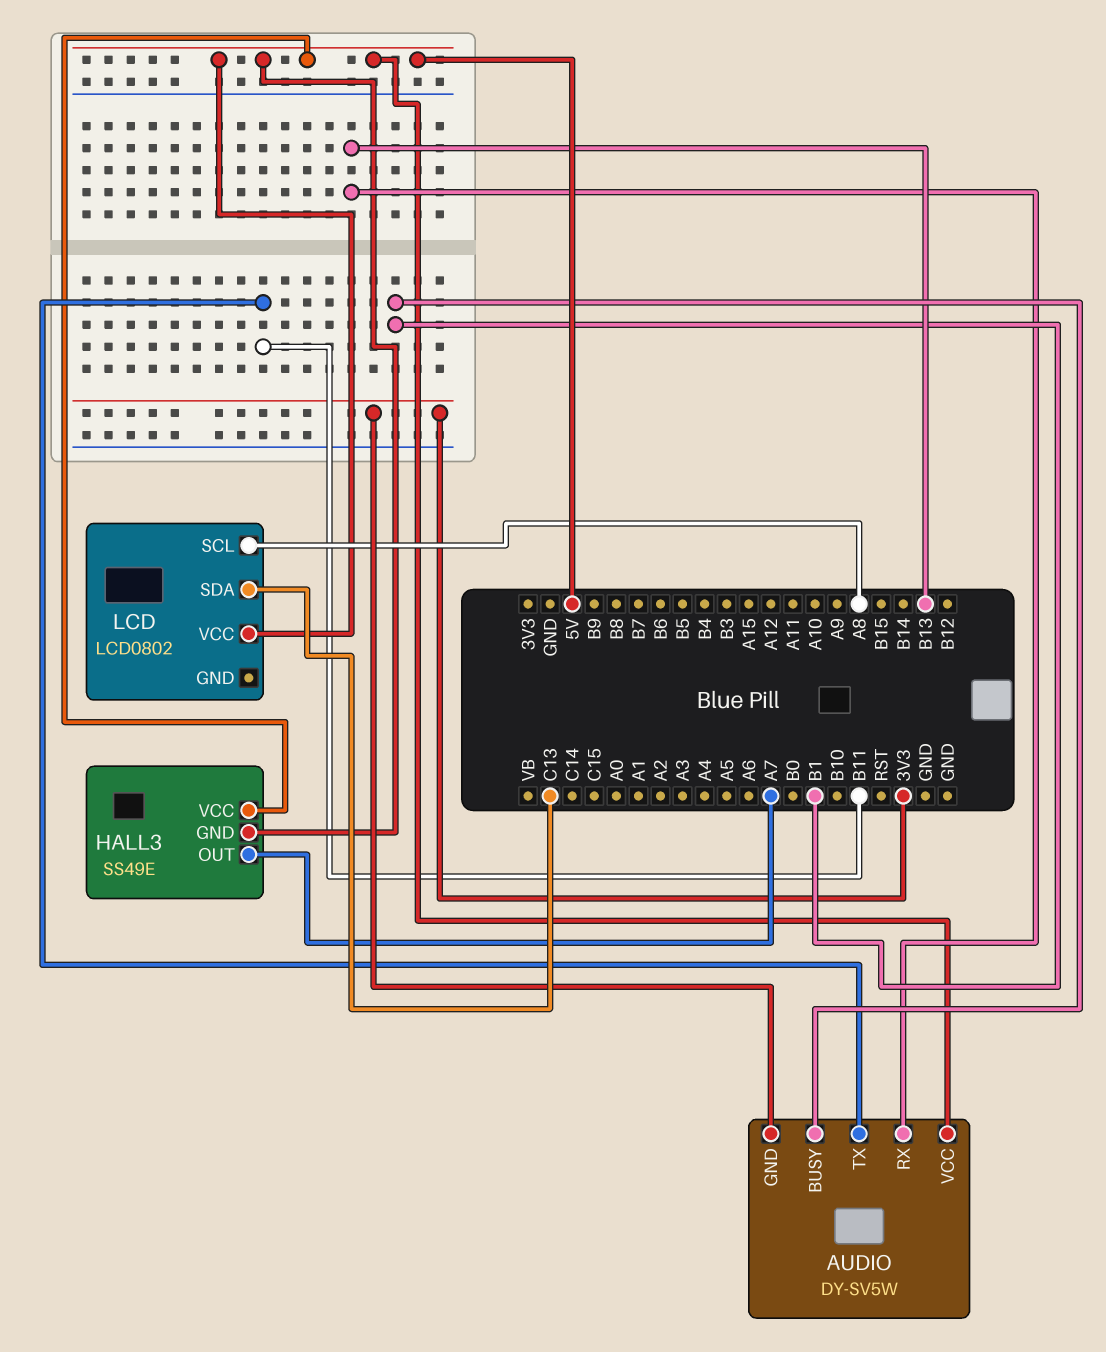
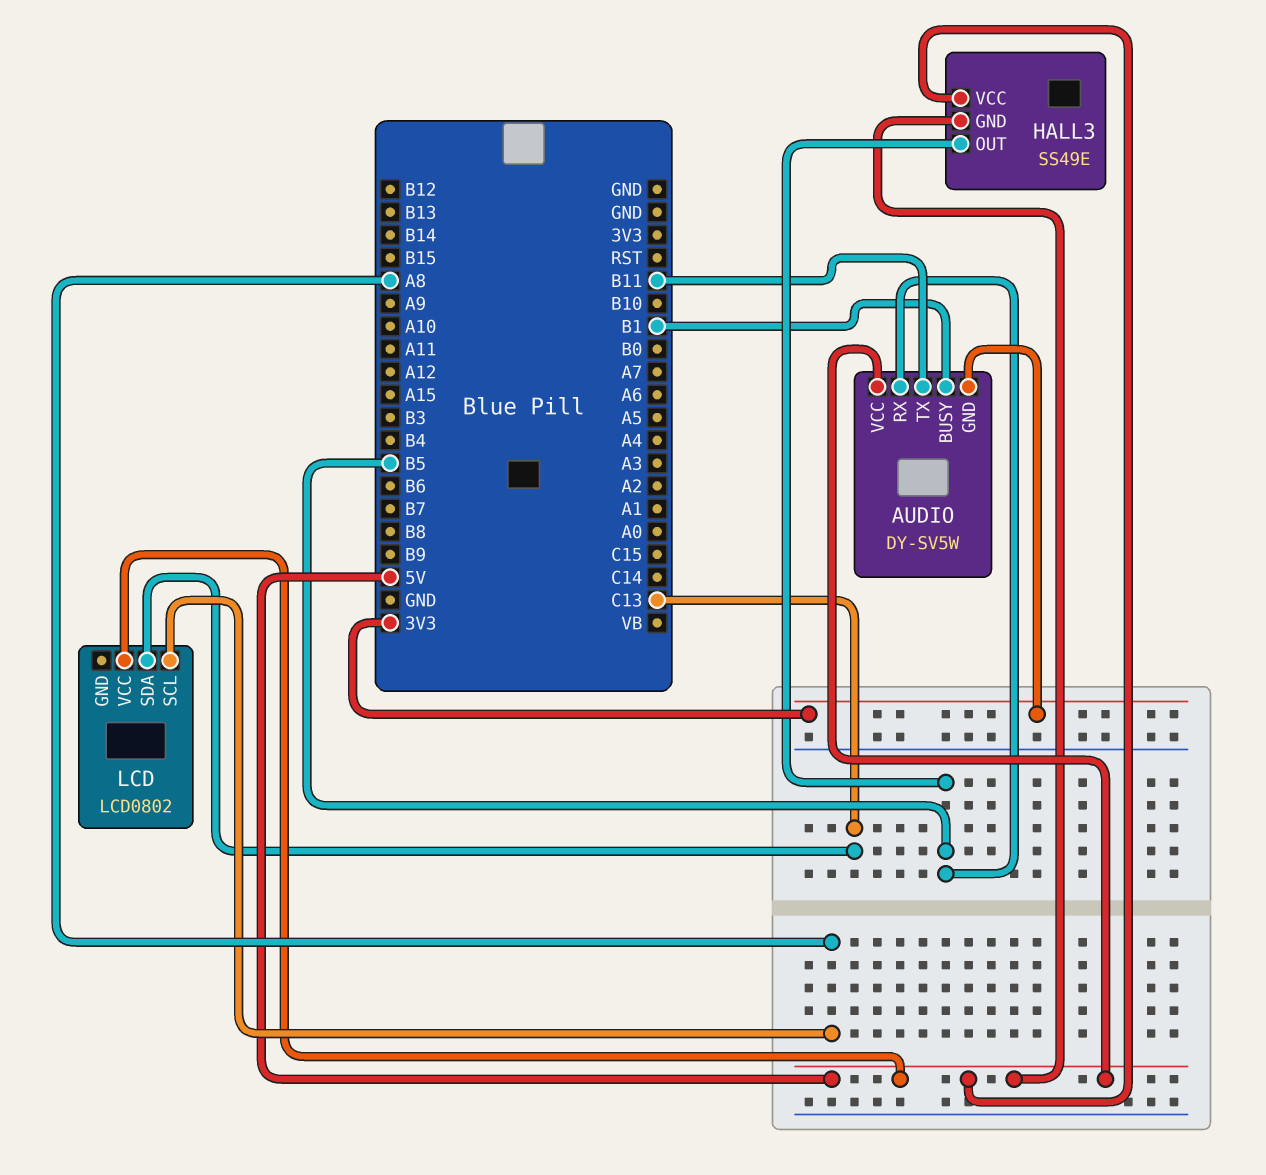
AUDIO pin RX: B13 -> B5
HALL3 pin OUT: A7 -> B5

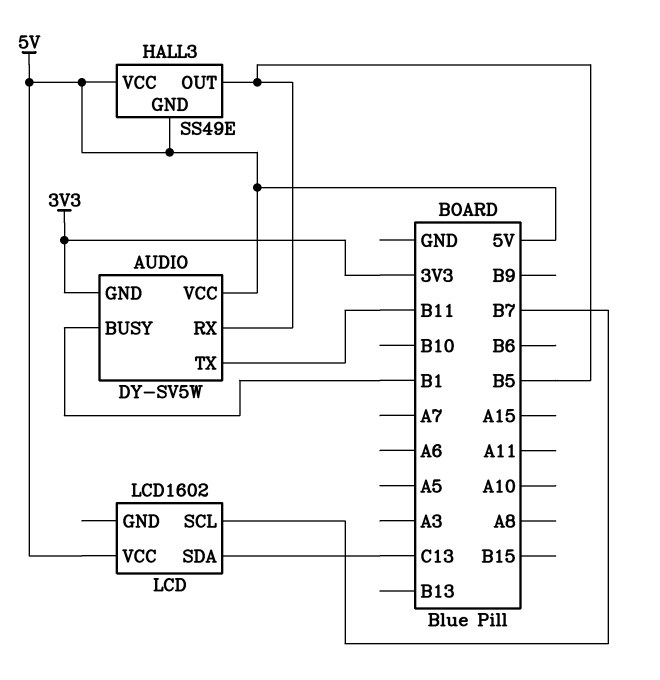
LCD: LCD0802 -> LCD1602
LCD pin SCL: A8 -> B7

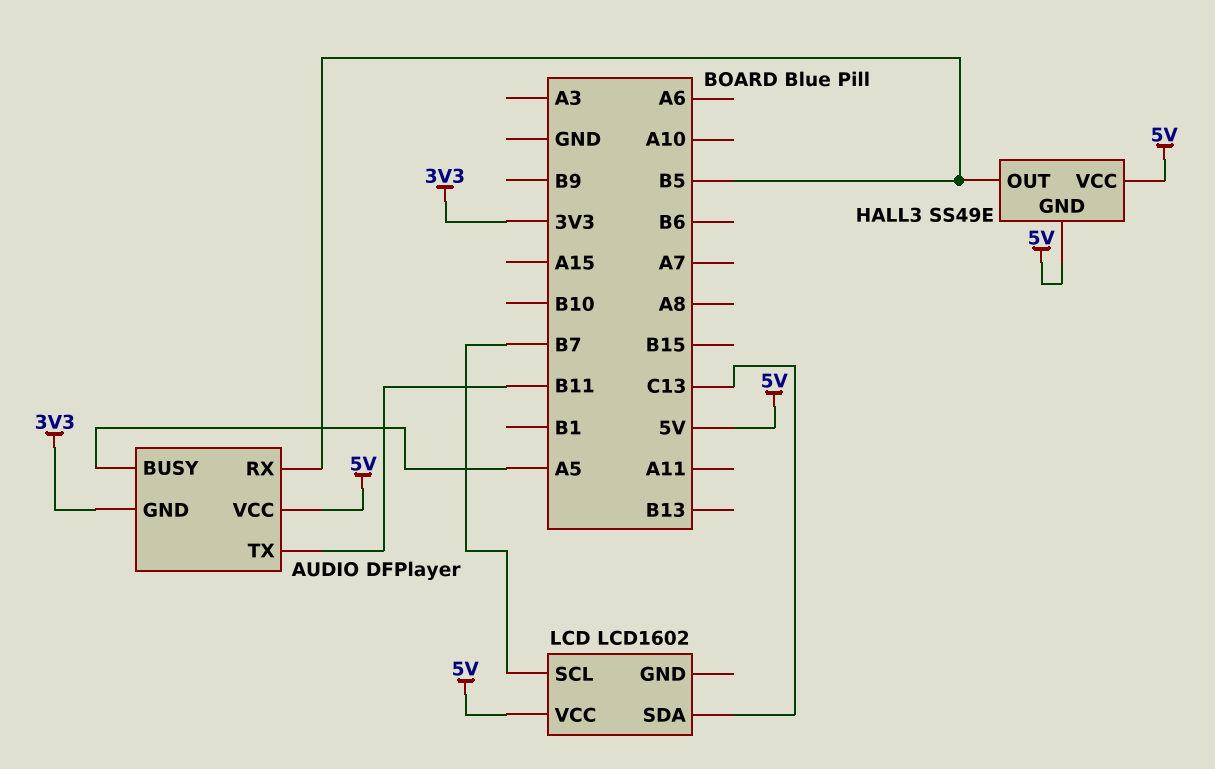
AUDIO: DY-SV5W -> DFPlayer
AUDIO pin BUSY: B1 -> A5

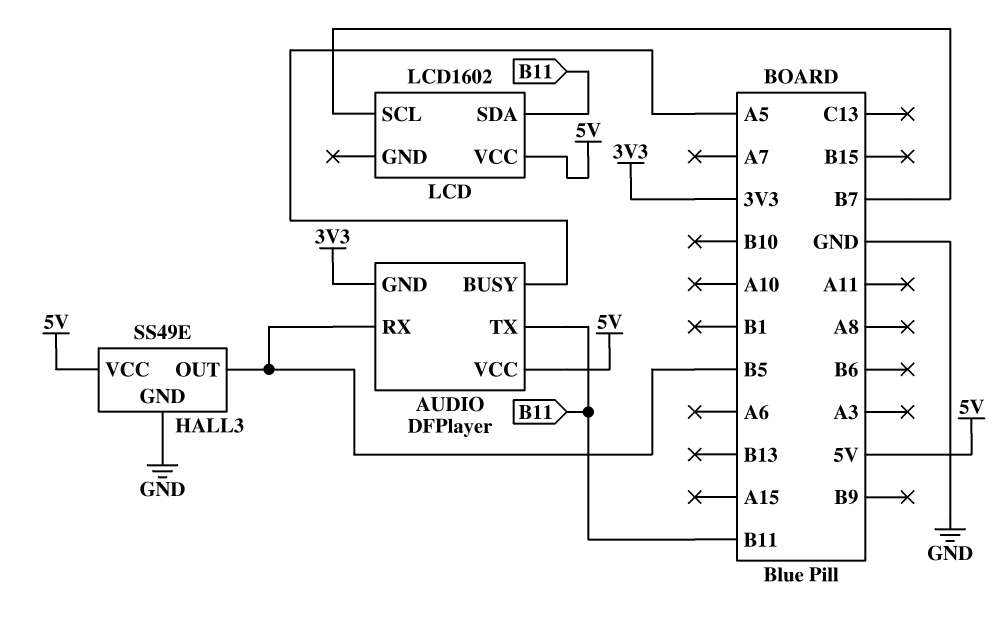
HALL3 pin GND: 5V -> GND
LCD pin SDA: C13 -> B11

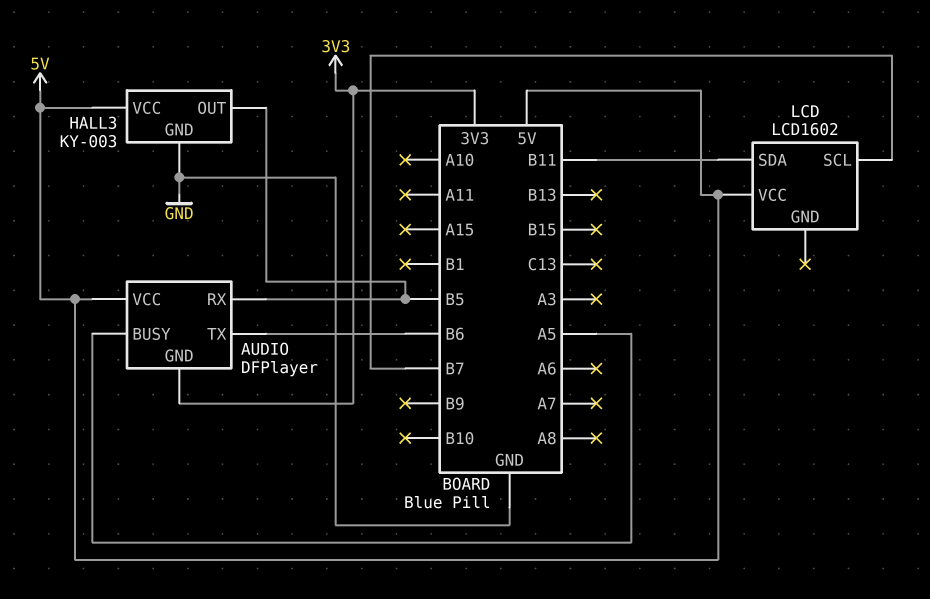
AUDIO pin TX: B11 -> B6
HALL3: SS49E -> KY-003

